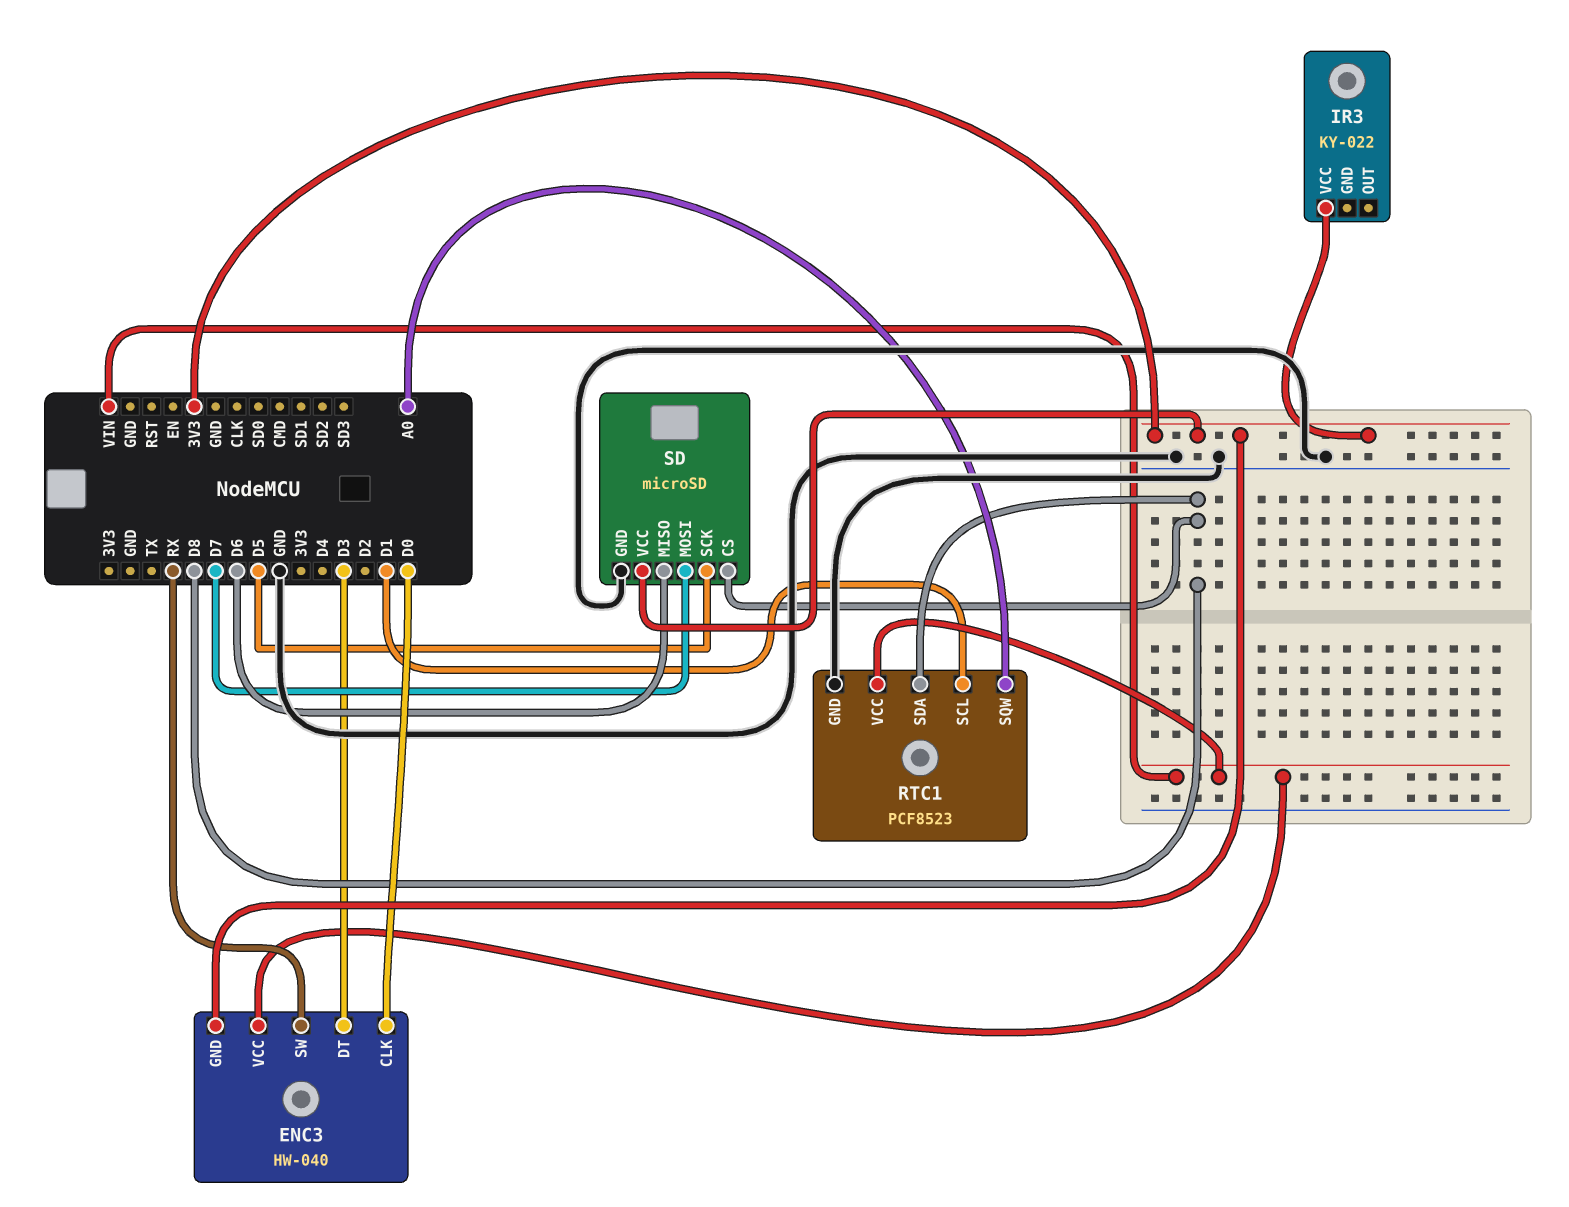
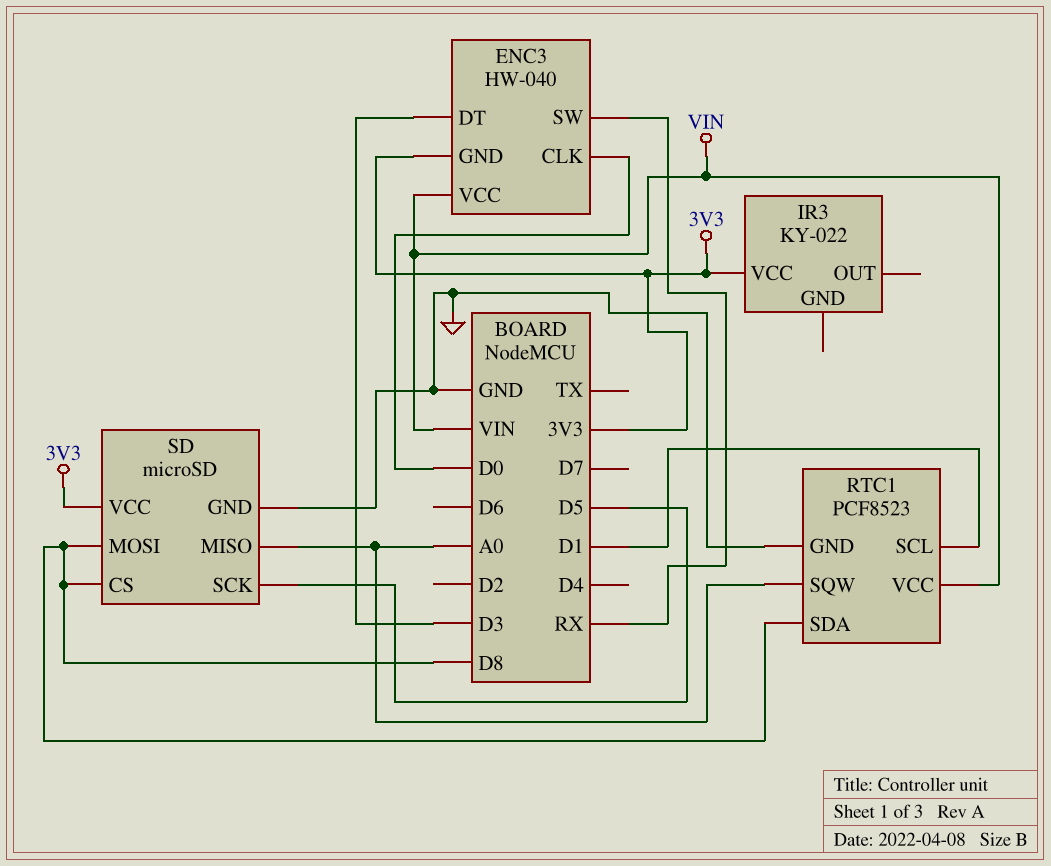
SD pin MISO: D6 -> A0
SD pin MOSI: D7 -> D8

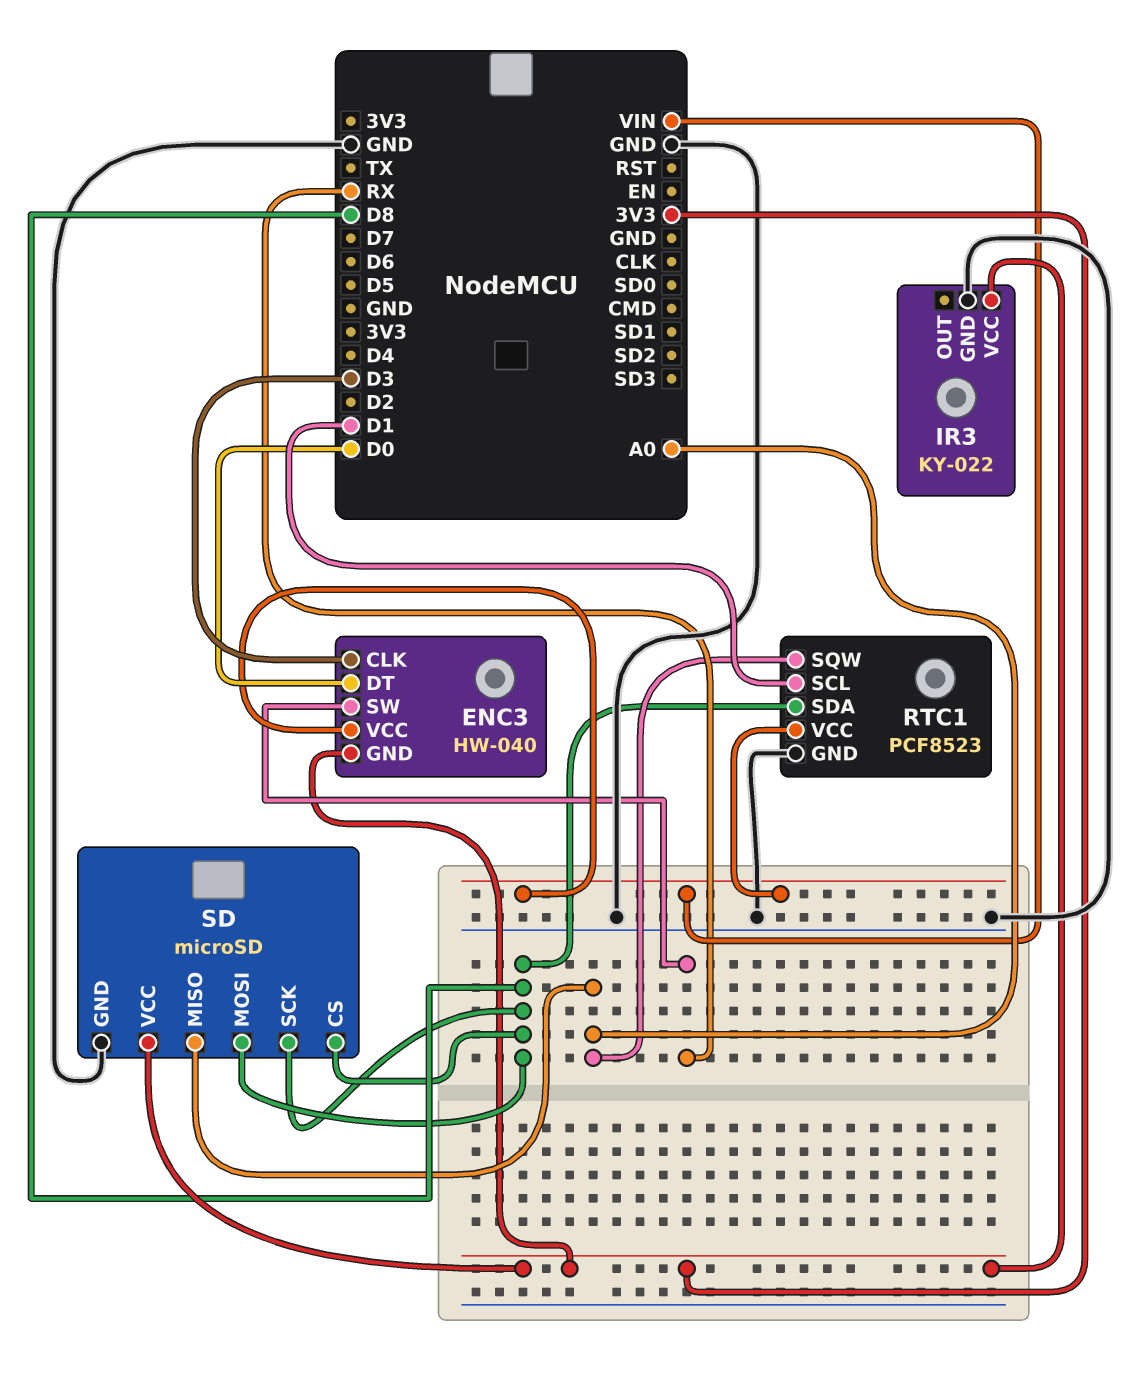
ENC3 pin CLK: D0 -> D3
ENC3 pin DT: D3 -> D0
IR3 pin GND: none -> GND
SD pin SCK: D5 -> D8

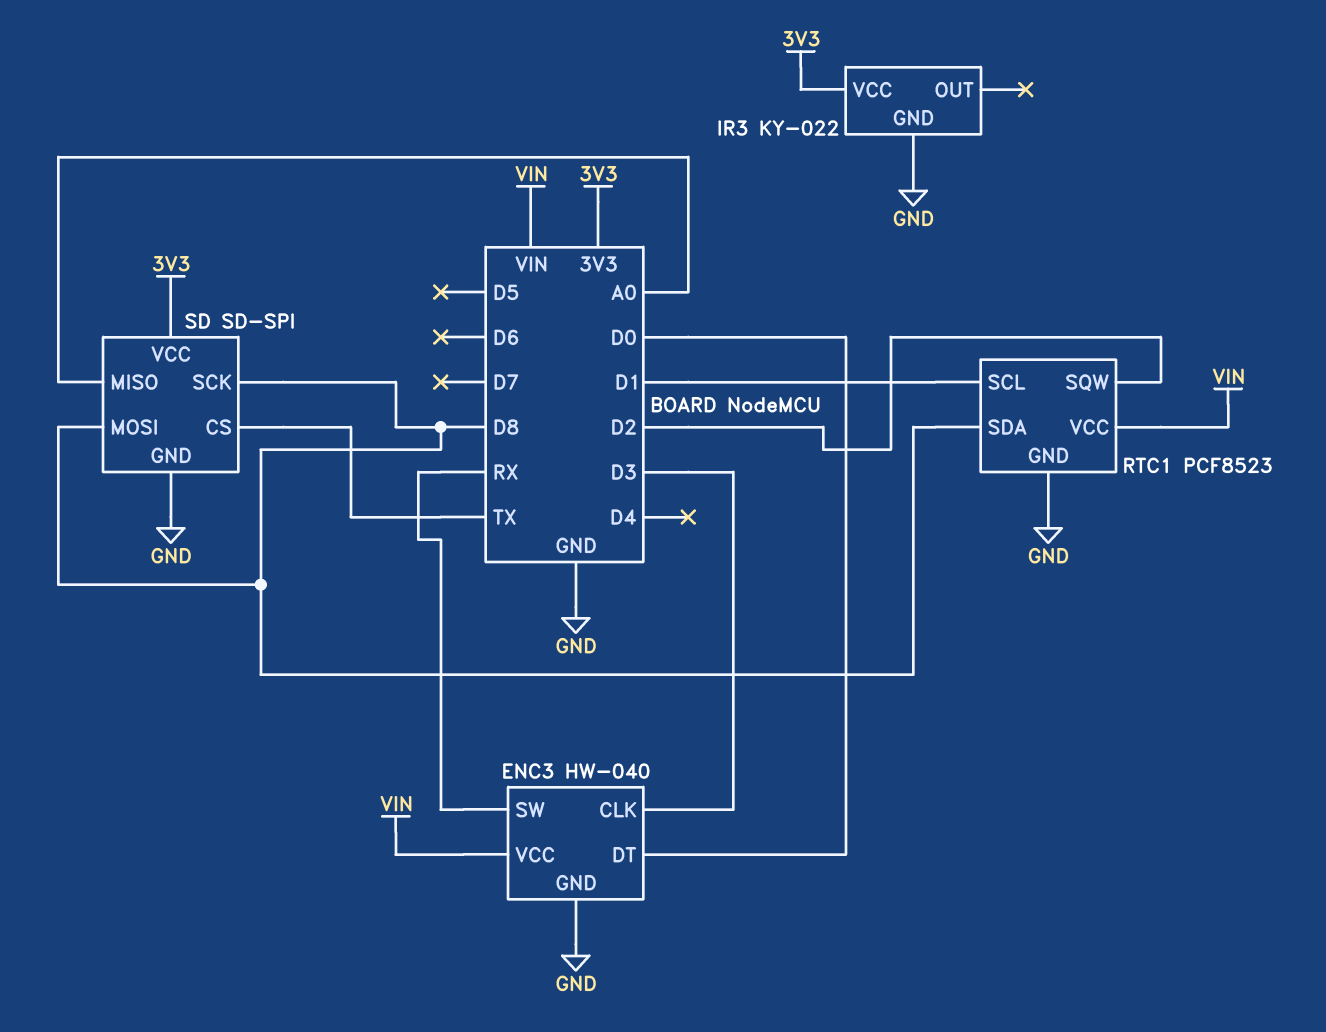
ENC3 pin GND: 3V3 -> GND
RTC1 pin SQW: A0 -> D2
SD: microSD -> SD-SPI
SD pin CS: D8 -> TX

